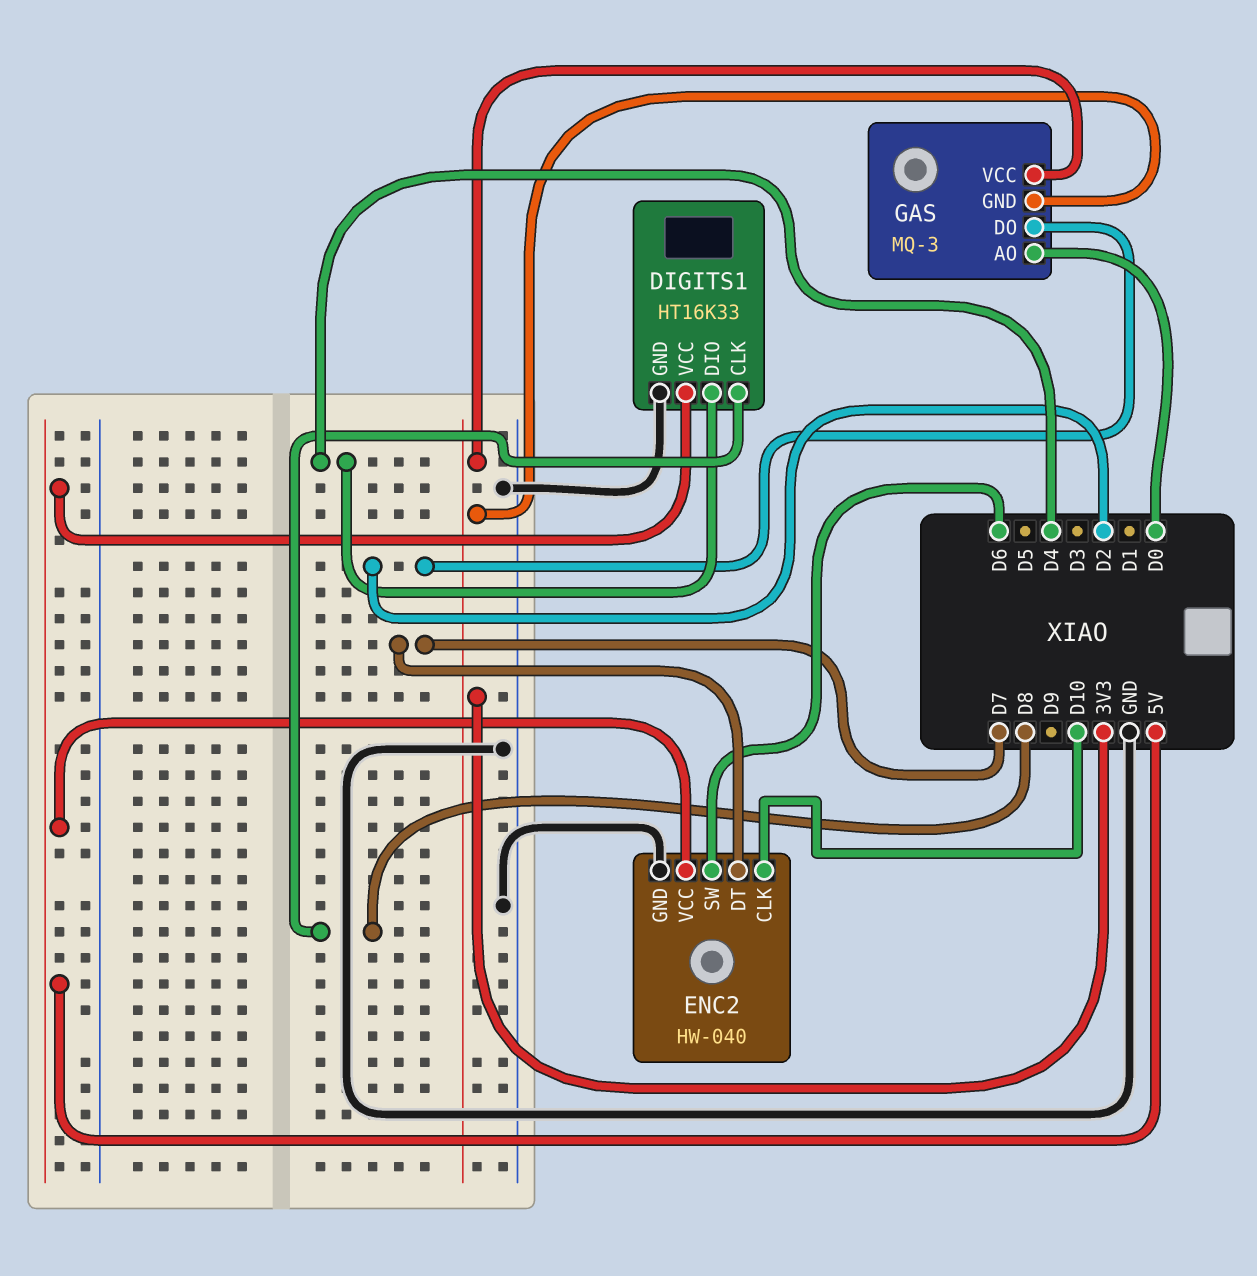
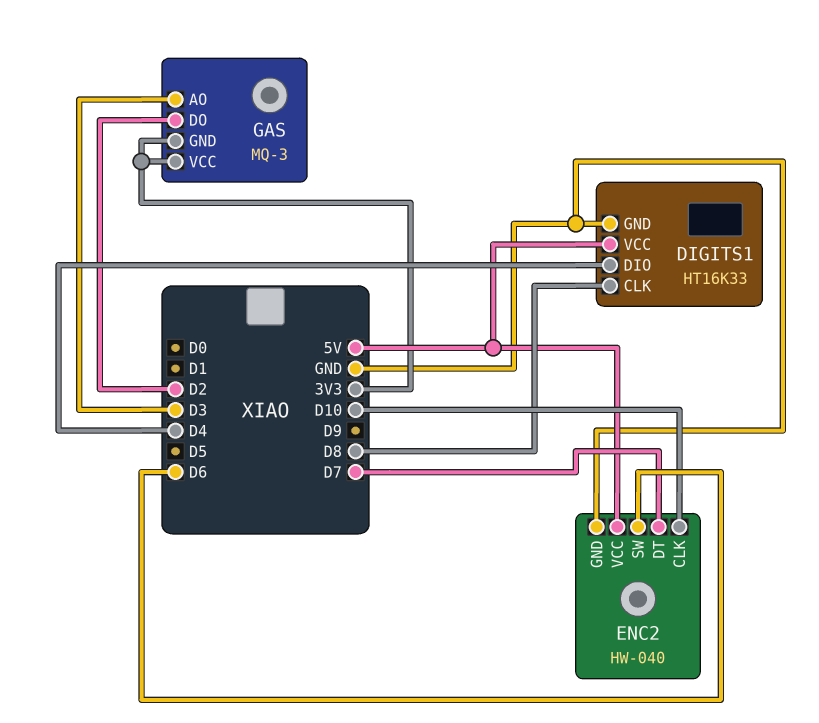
GAS pin AO: D0 -> D3

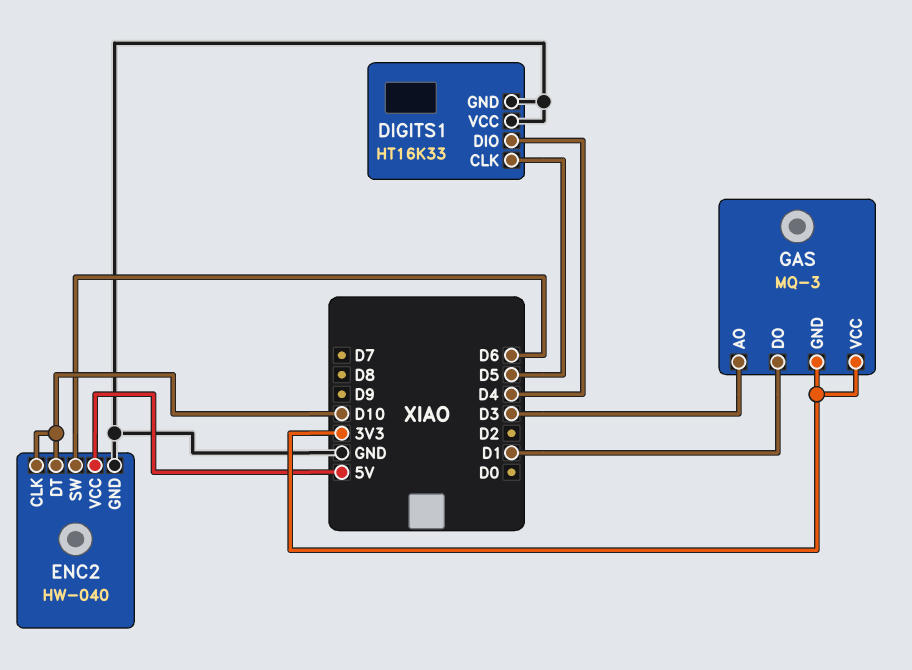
DIGITS1 pin CLK: D8 -> D5
DIGITS1 pin VCC: 5V -> GND
ENC2 pin DT: D7 -> D10
GAS pin DO: D2 -> D1

